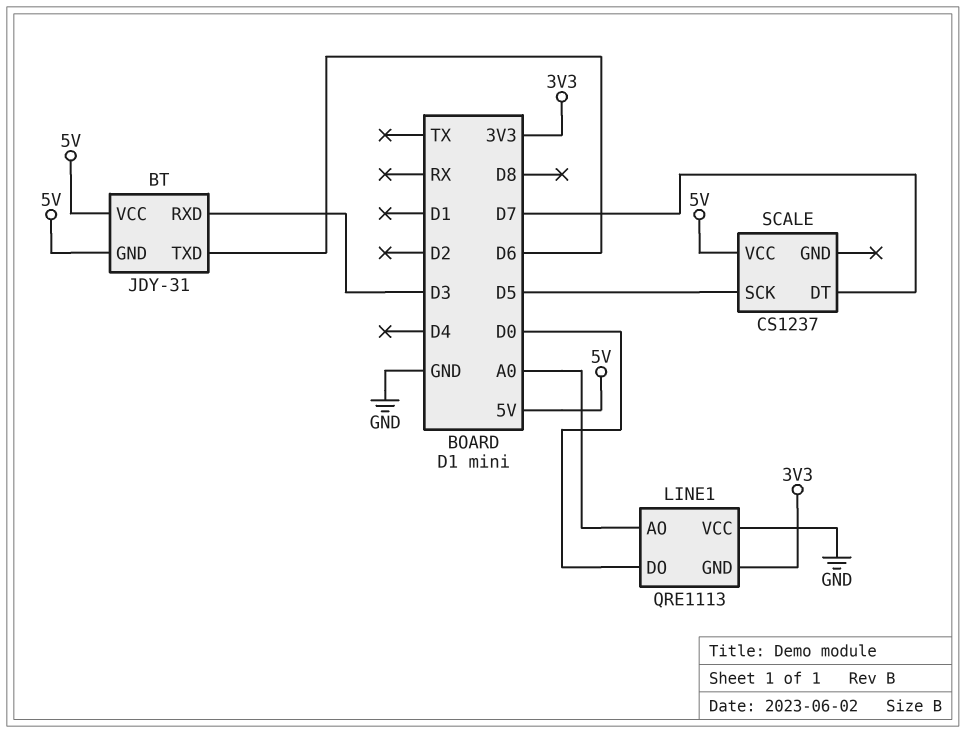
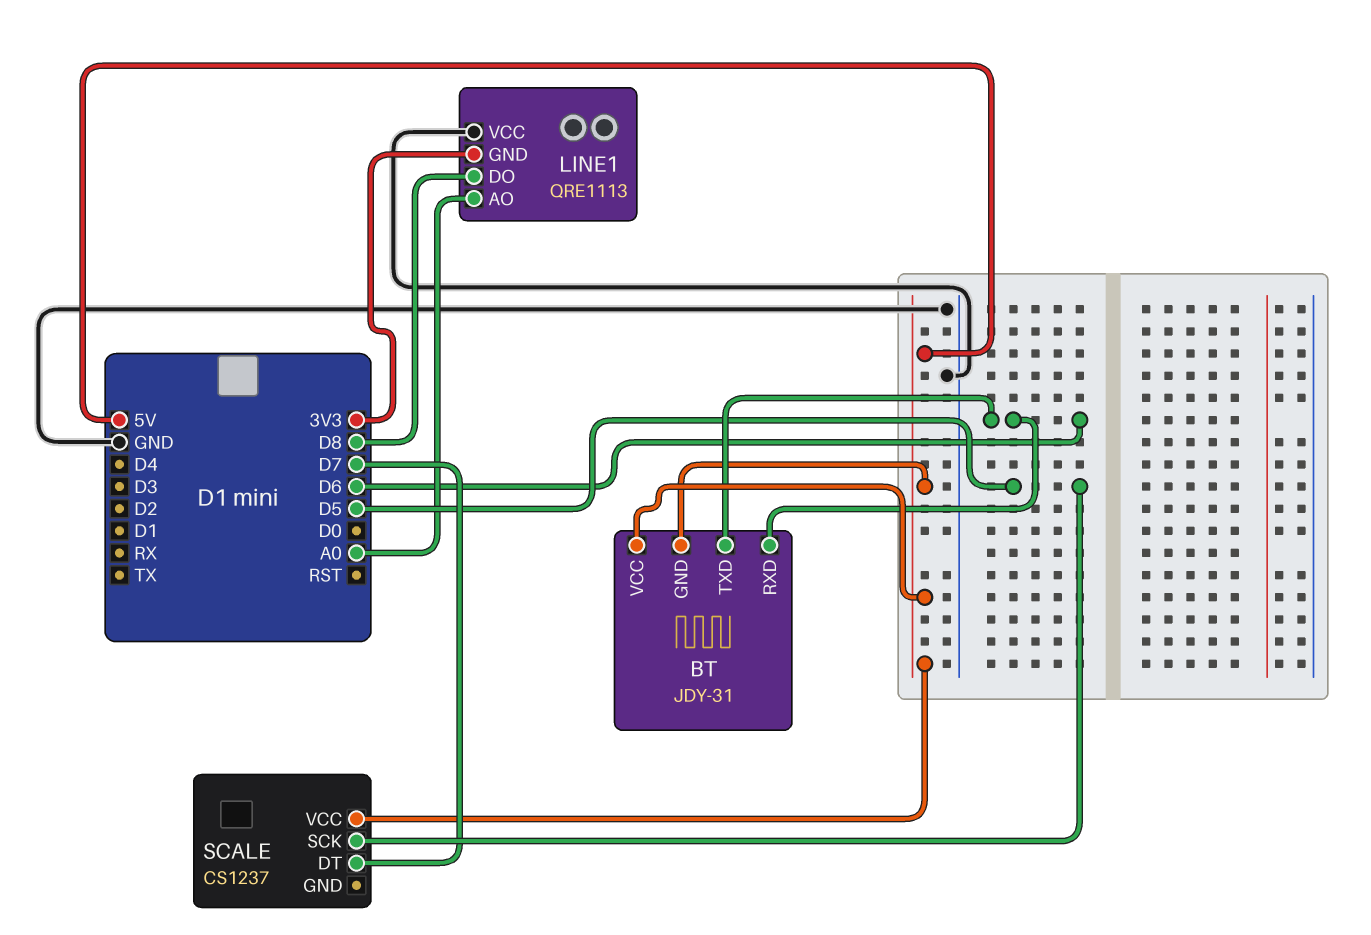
BT pin RXD: D3 -> D6
LINE1 pin DO: D0 -> D8

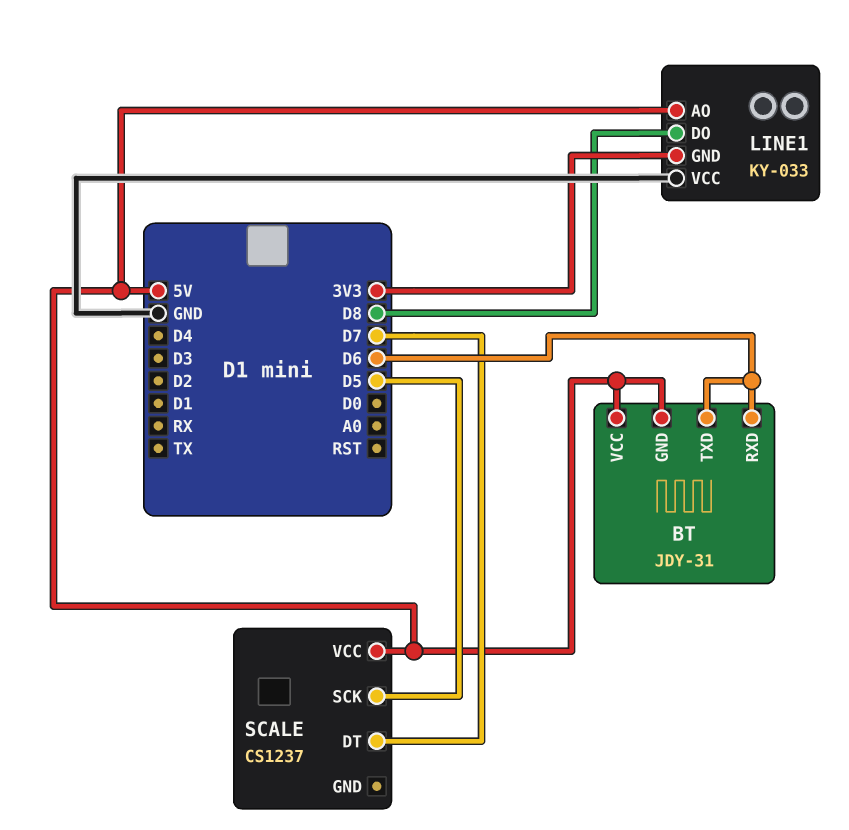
LINE1: QRE1113 -> KY-033
LINE1 pin AO: A0 -> 5V

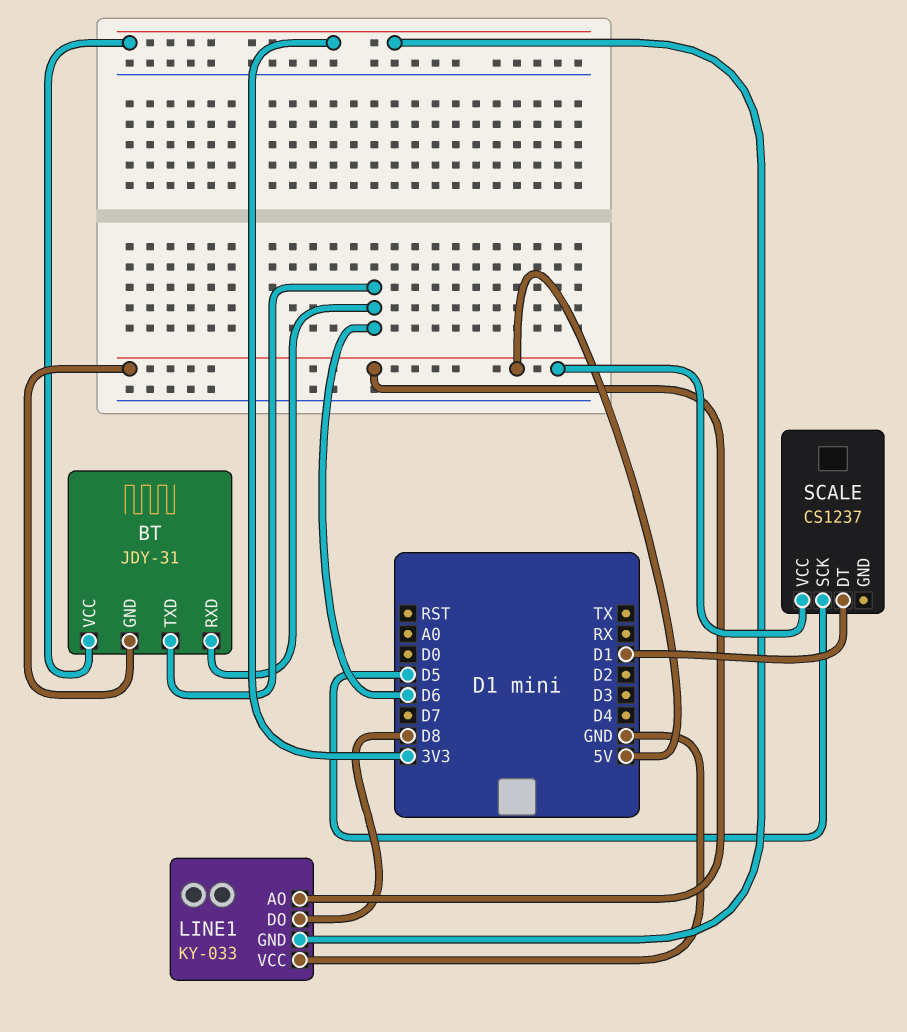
BT pin VCC: 5V -> 3V3
SCALE pin DT: D7 -> D1

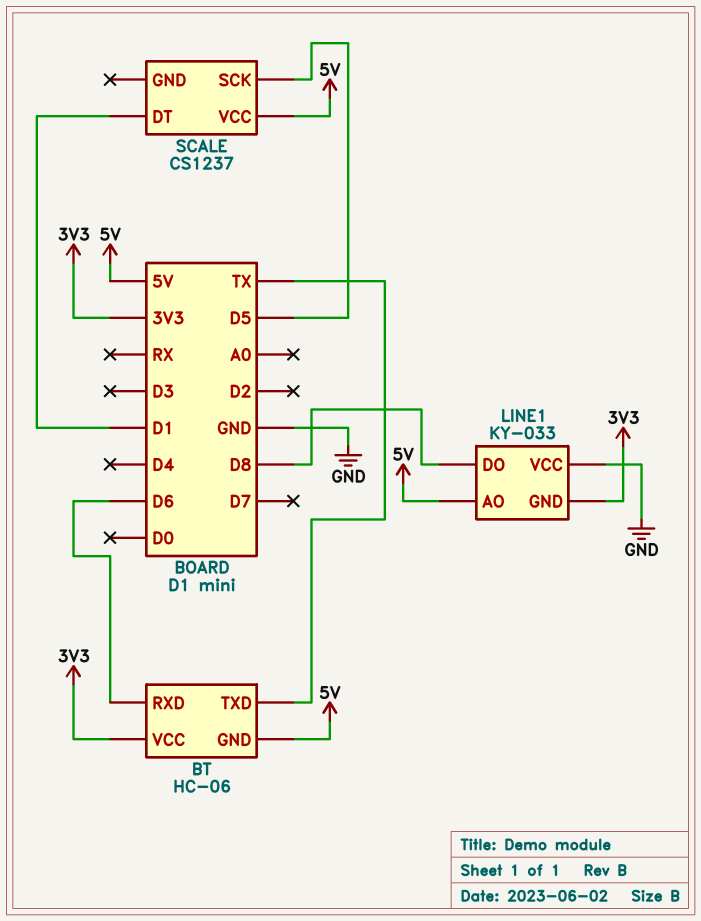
BT: JDY-31 -> HC-06
BT pin TXD: D6 -> TX

